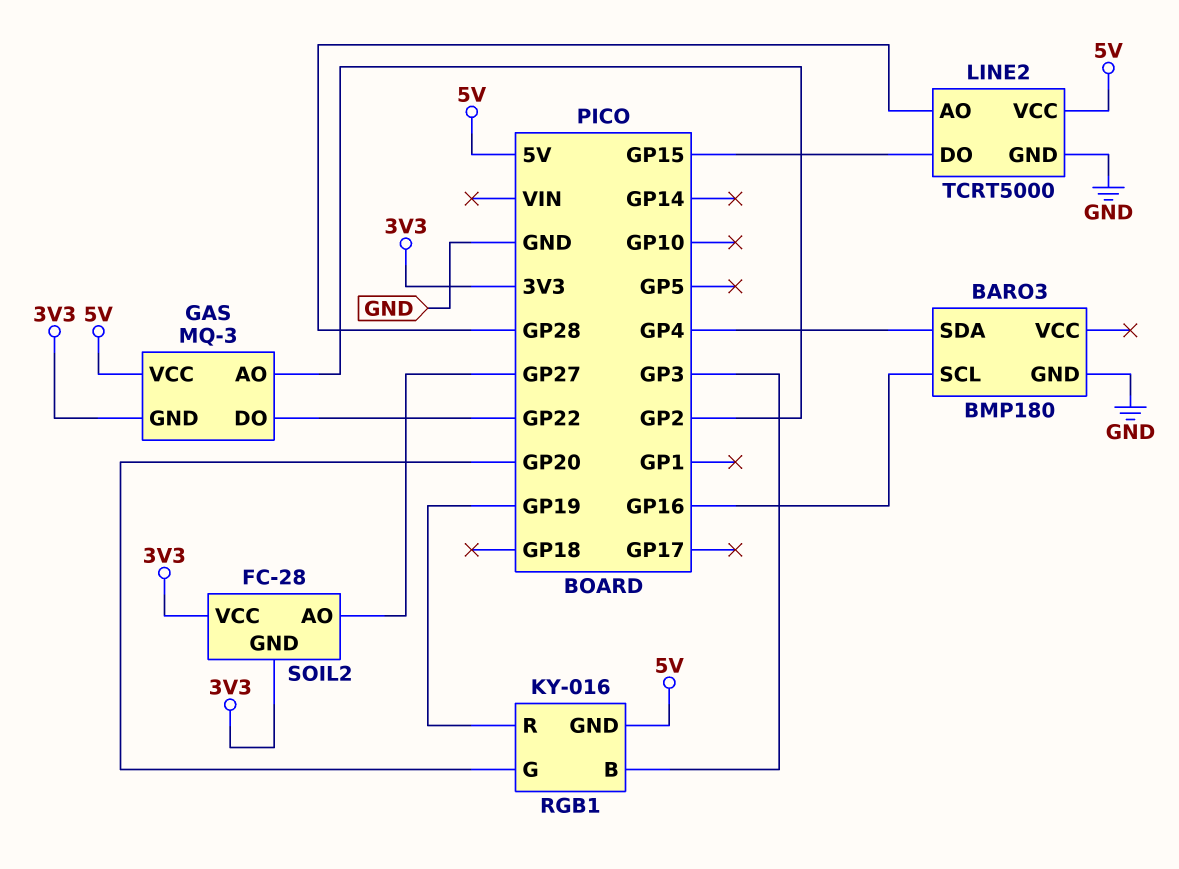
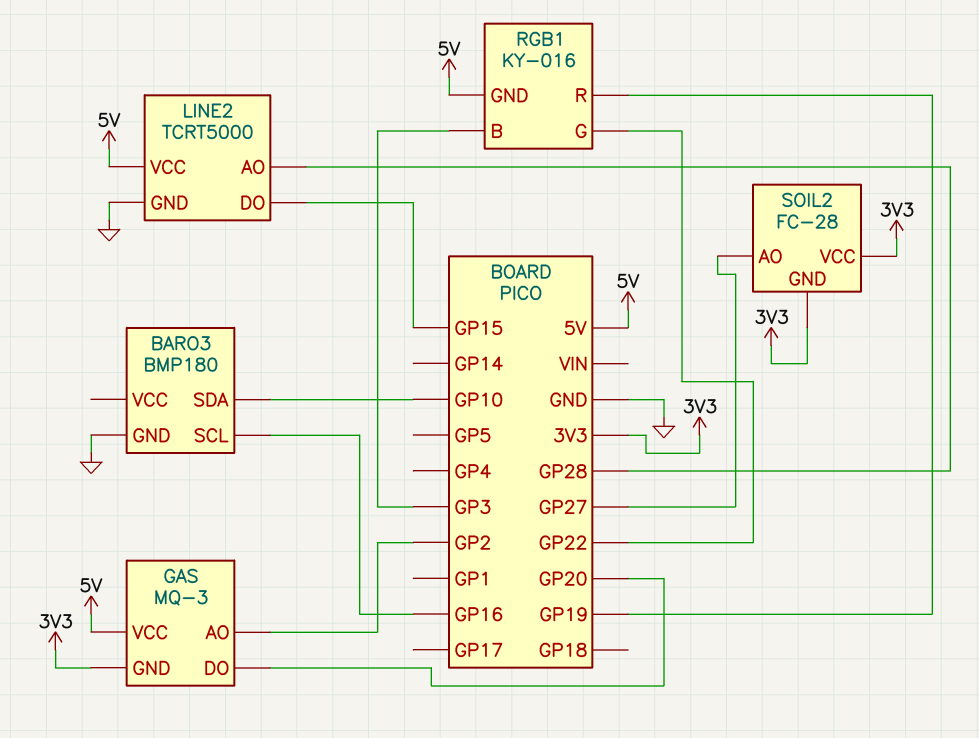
BARO3 pin SDA: GP4 -> GP10
GAS pin DO: GP22 -> GP20
RGB1 pin G: GP20 -> GP22

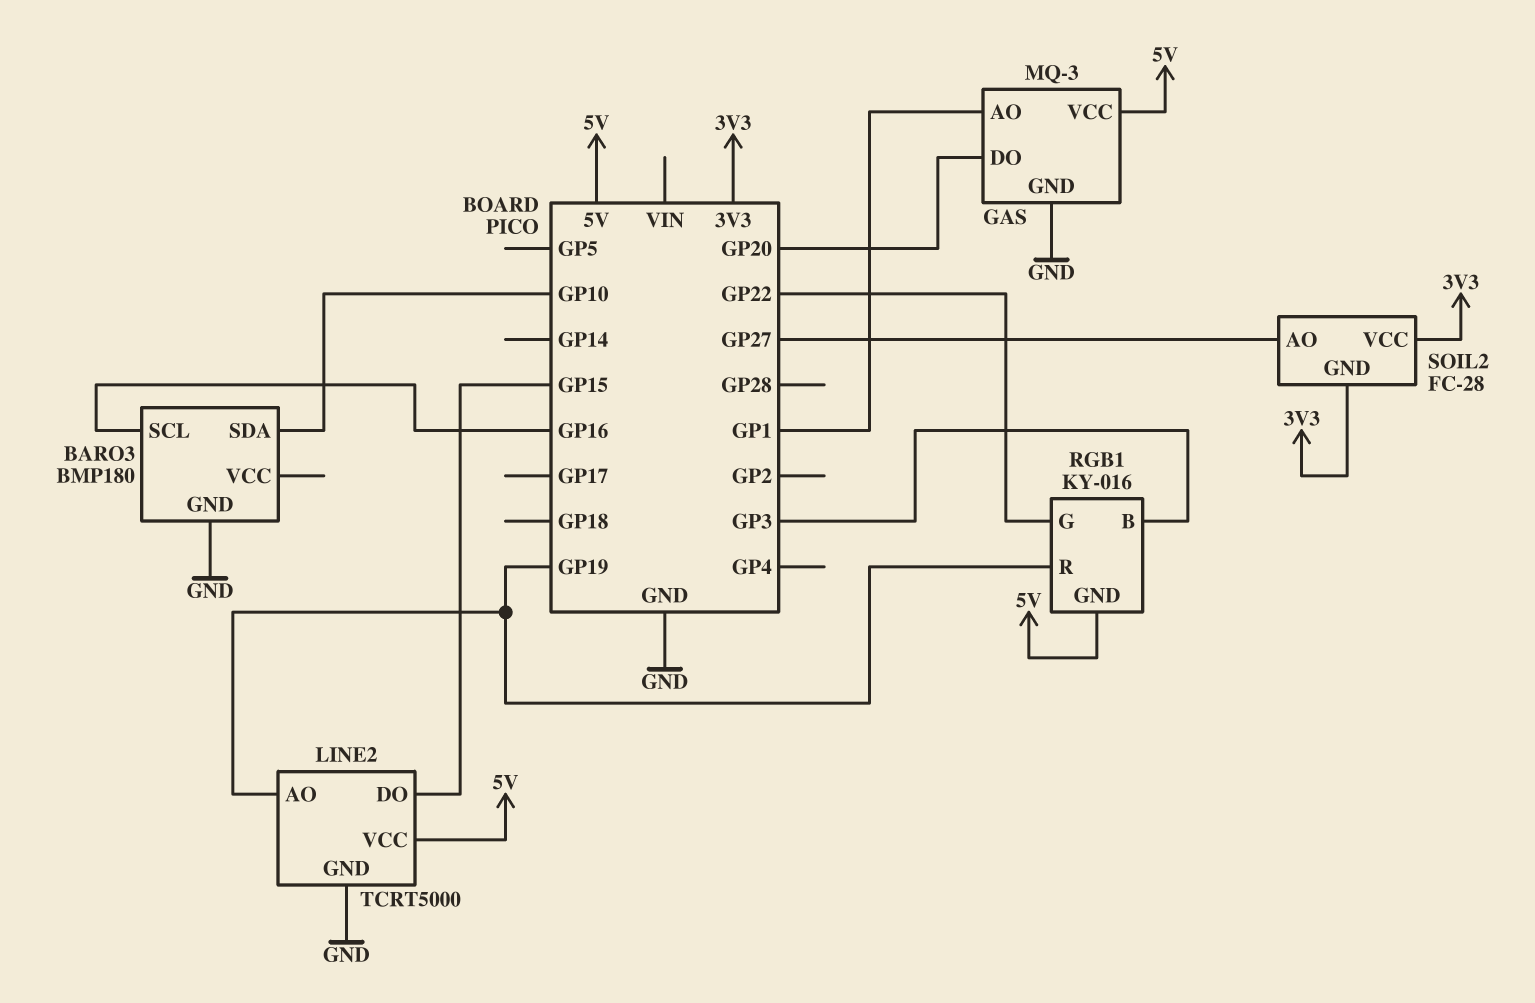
GAS pin AO: GP2 -> GP1
GAS pin GND: 3V3 -> GND
LINE2 pin AO: GP28 -> GP19

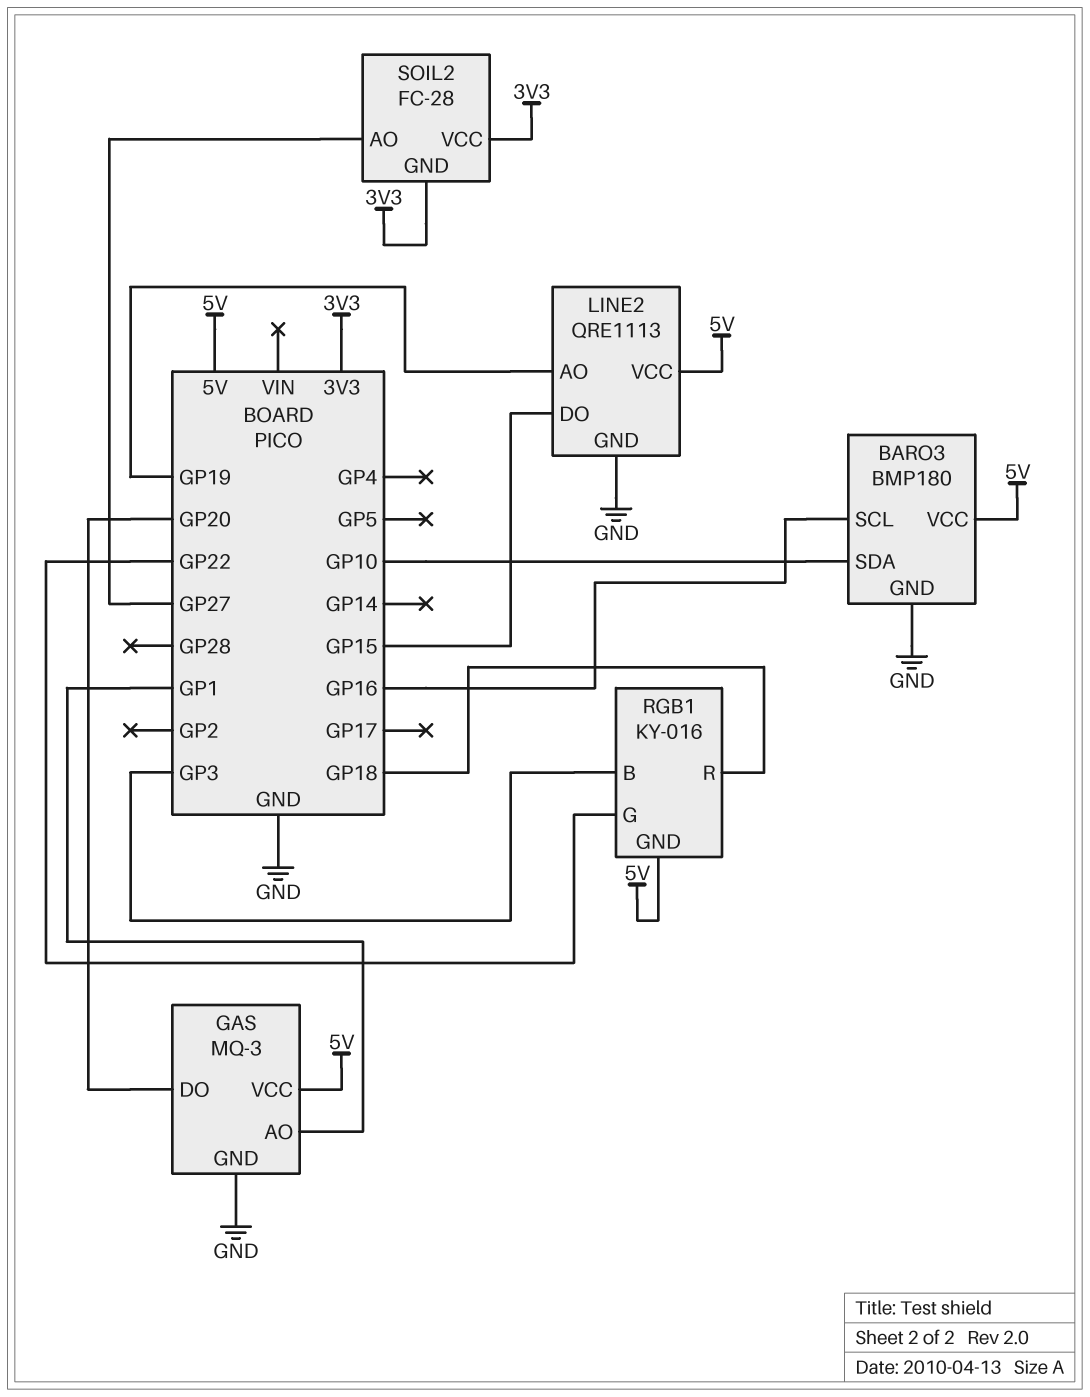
BARO3 pin VCC: none -> 5V
LINE2: TCRT5000 -> QRE1113
RGB1 pin R: GP19 -> GP18

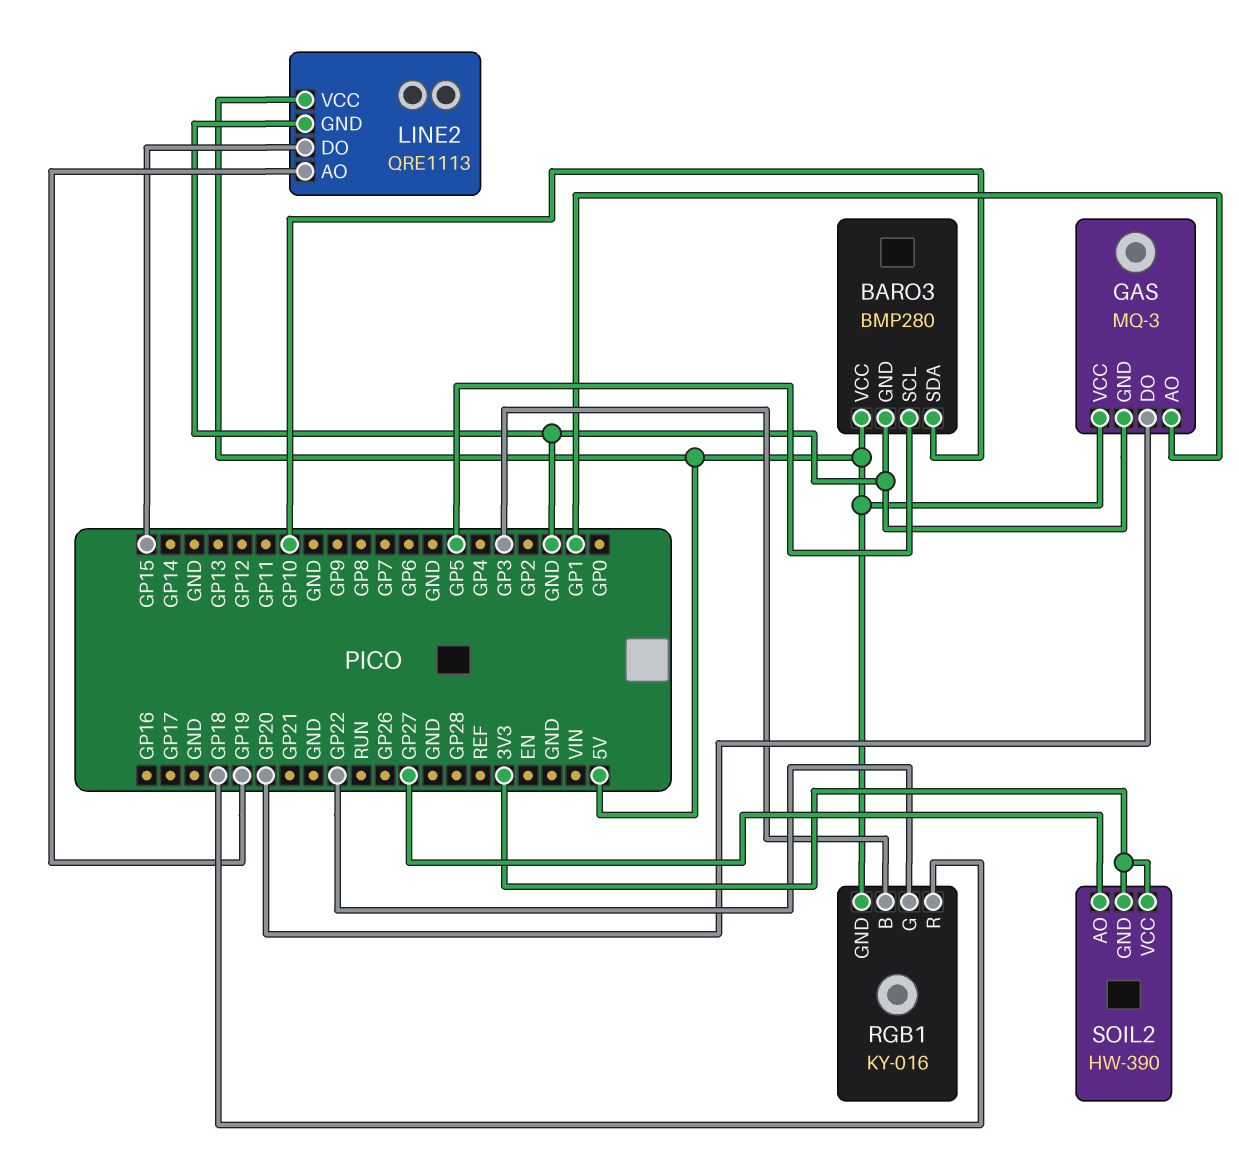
BARO3: BMP180 -> BMP280
BARO3 pin SCL: GP16 -> GP5
SOIL2: FC-28 -> HW-390

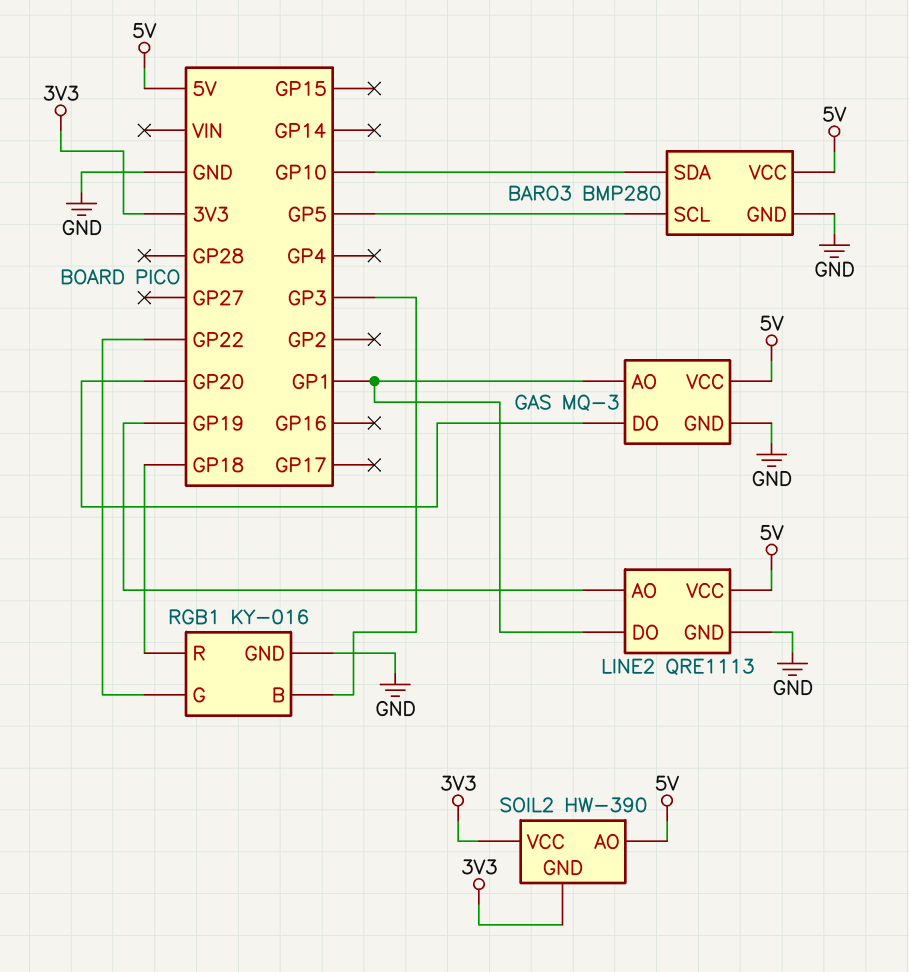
LINE2 pin DO: GP15 -> GP1
RGB1 pin GND: 5V -> GND
SOIL2 pin AO: GP27 -> 5V

